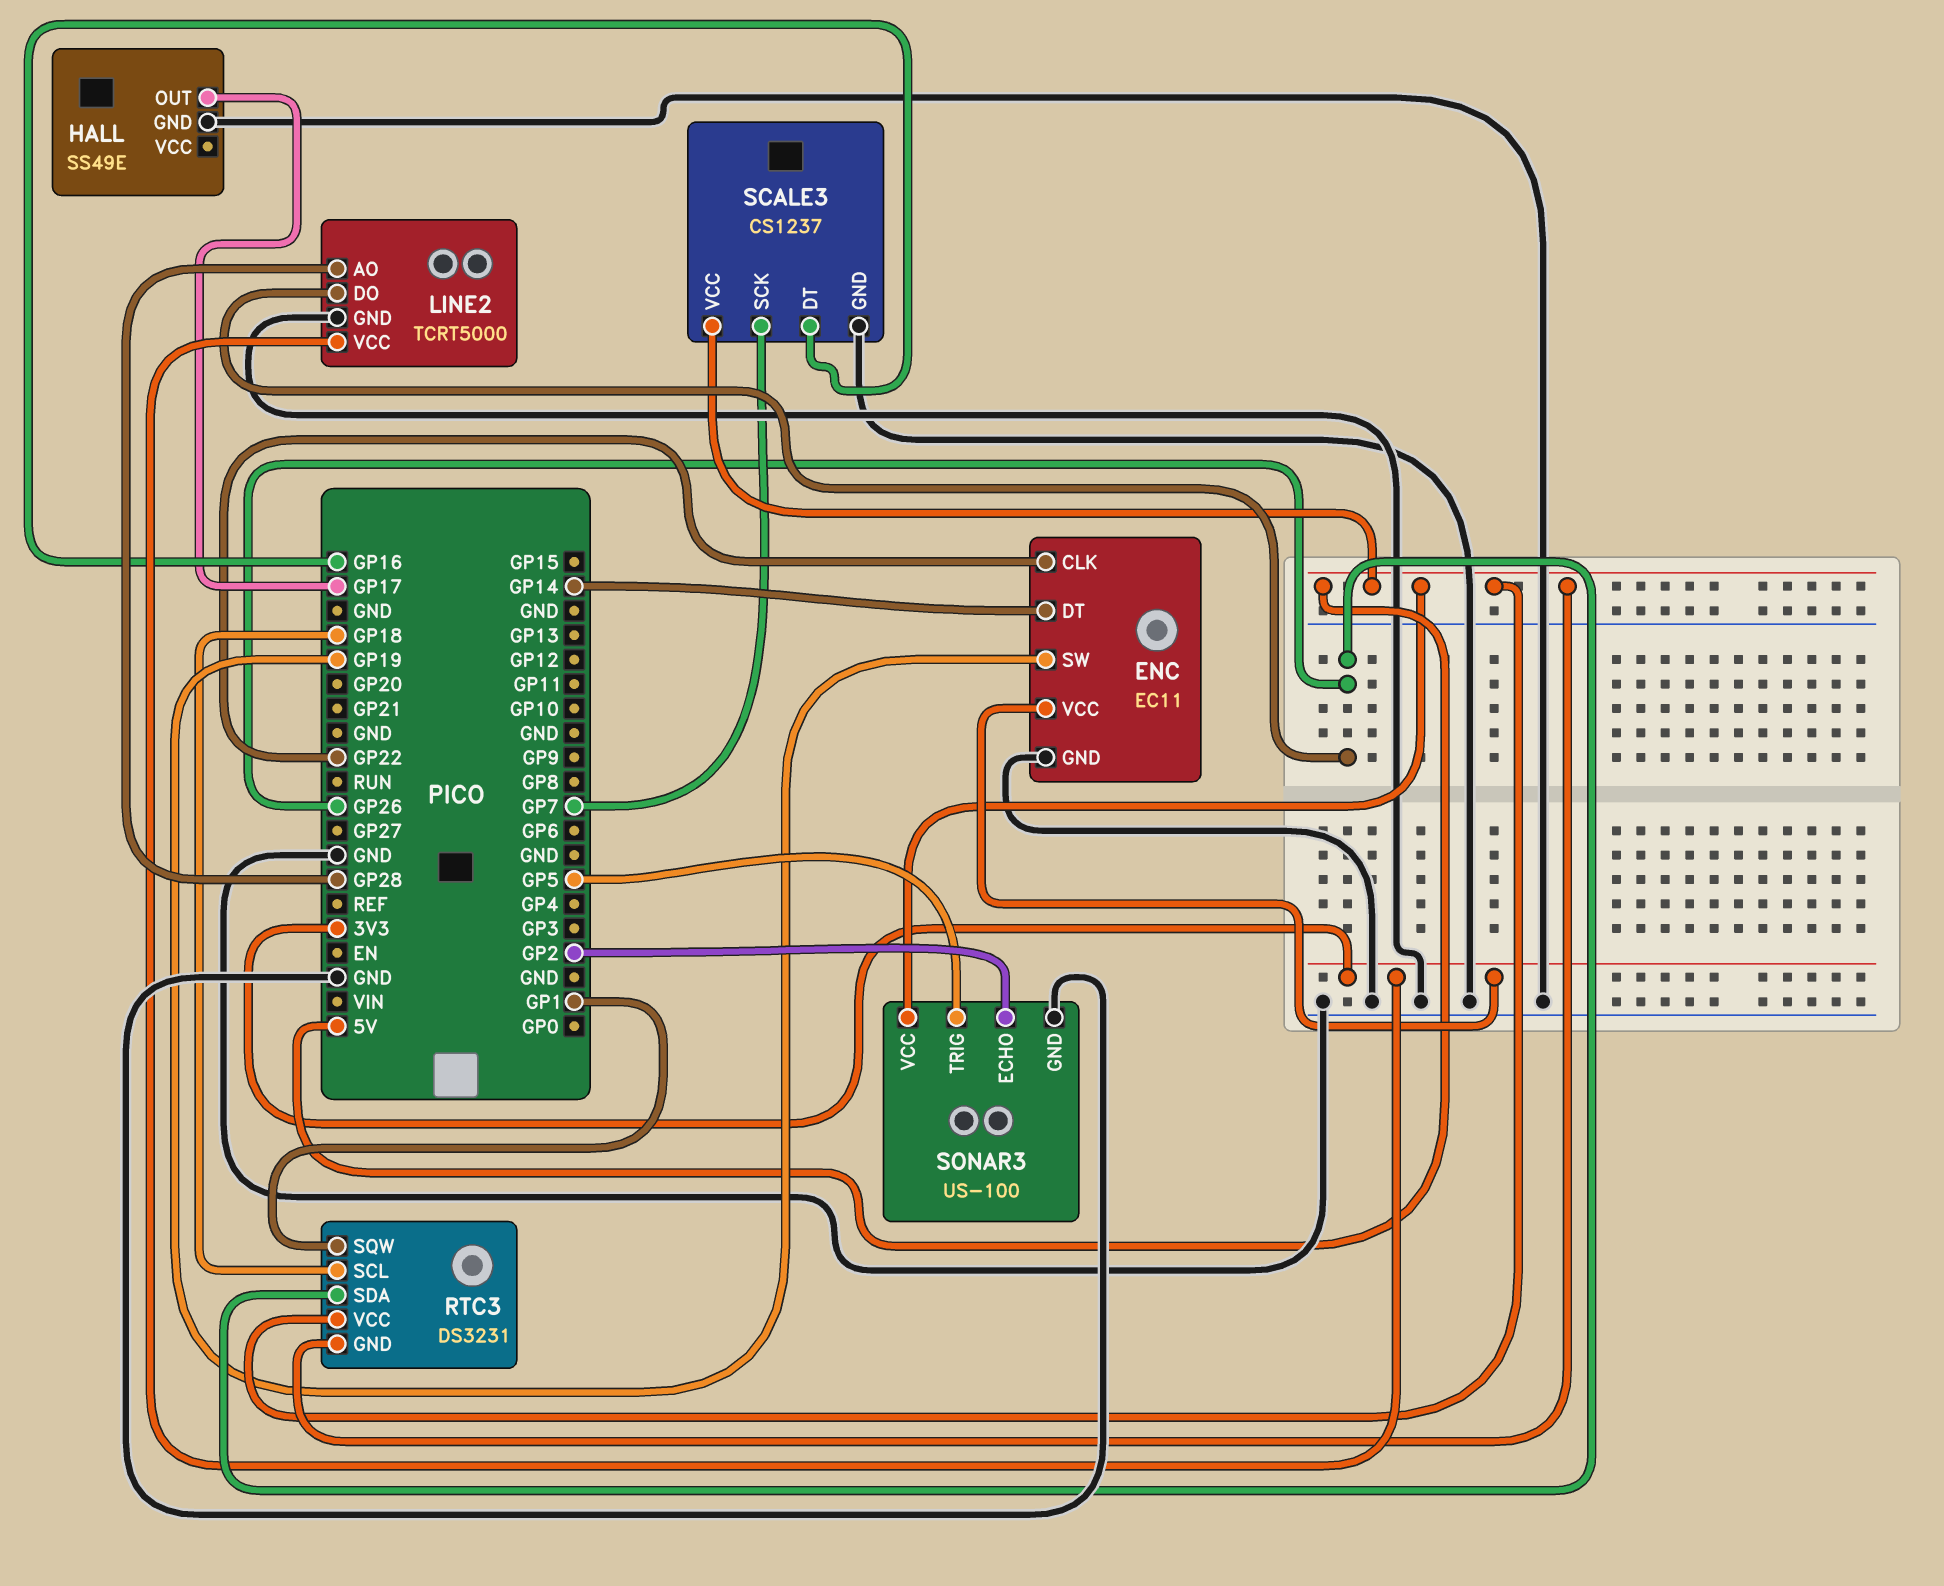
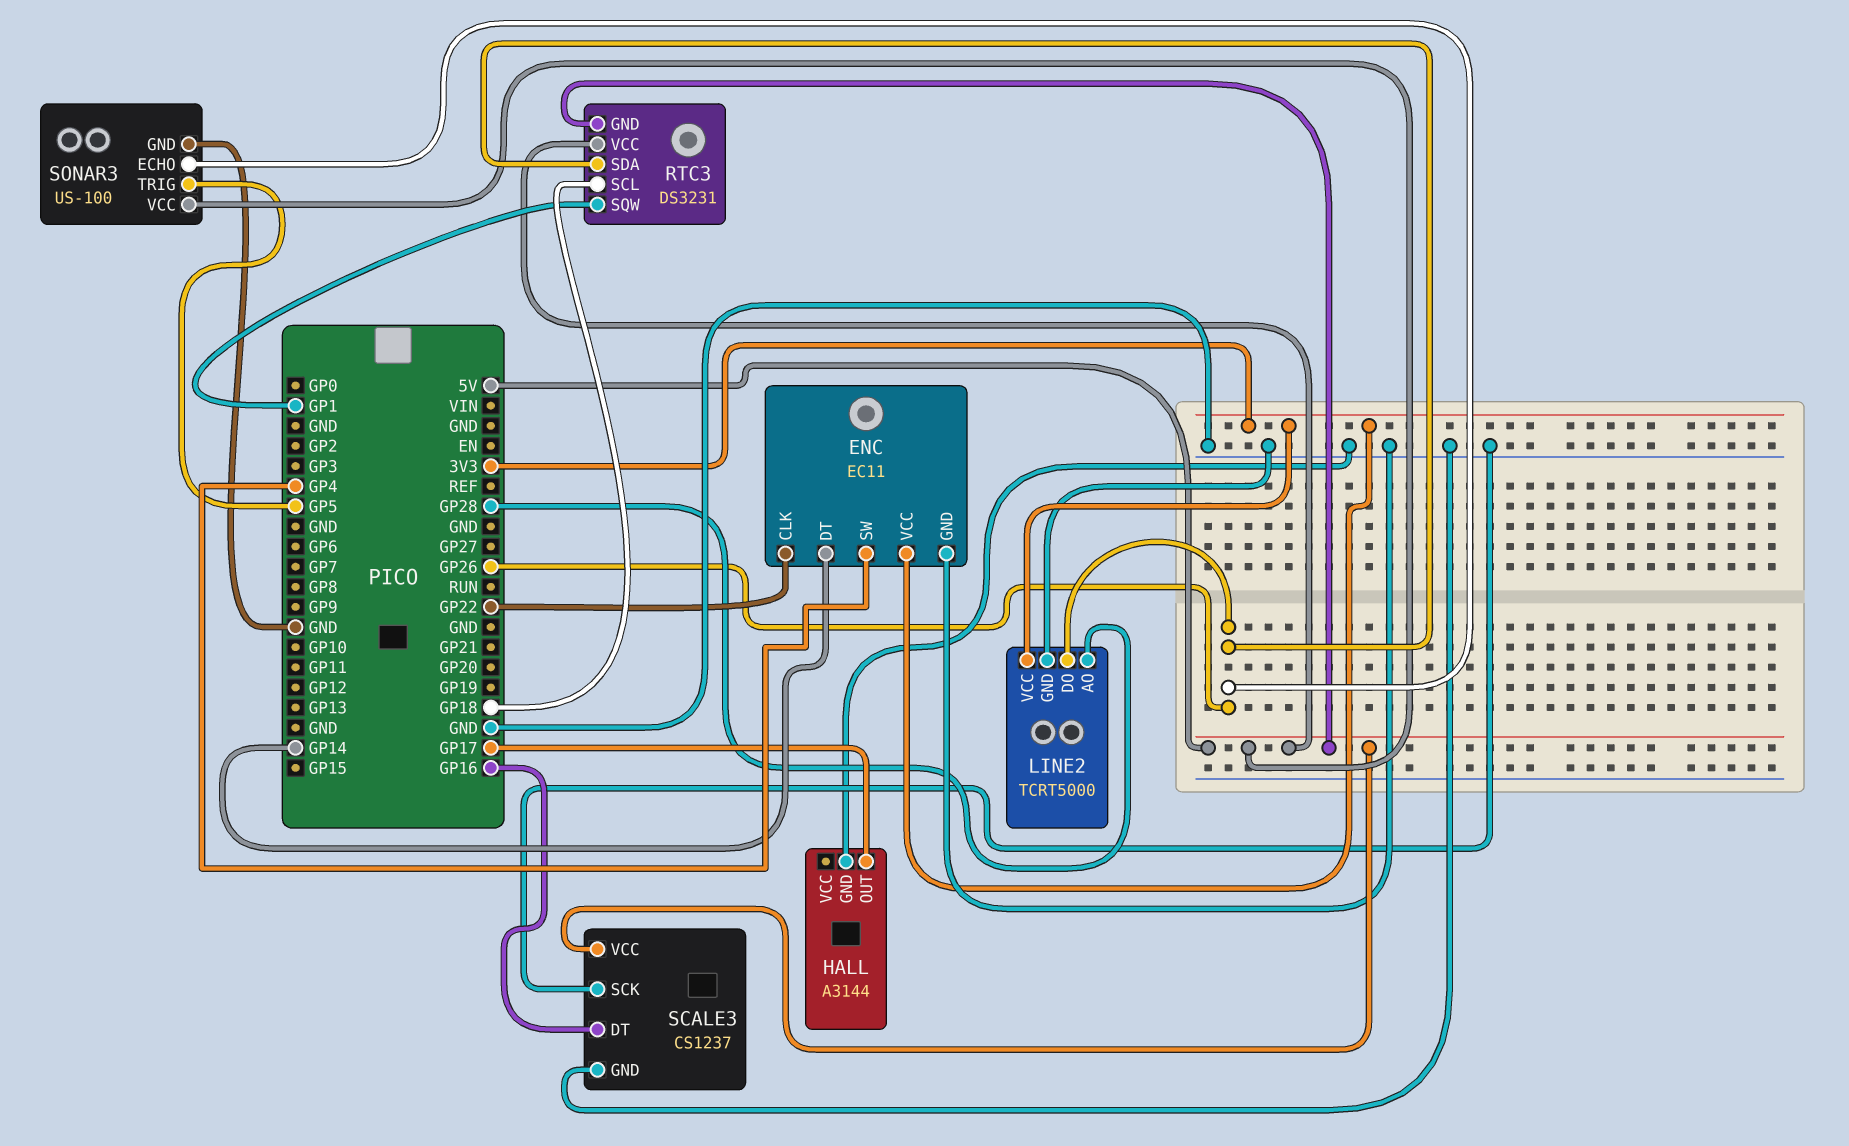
ENC pin SW: GP19 -> GP4
HALL: SS49E -> A3144
SCALE3 pin SCK: GP7 -> GND
SONAR3 pin ECHO: GP2 -> GP26

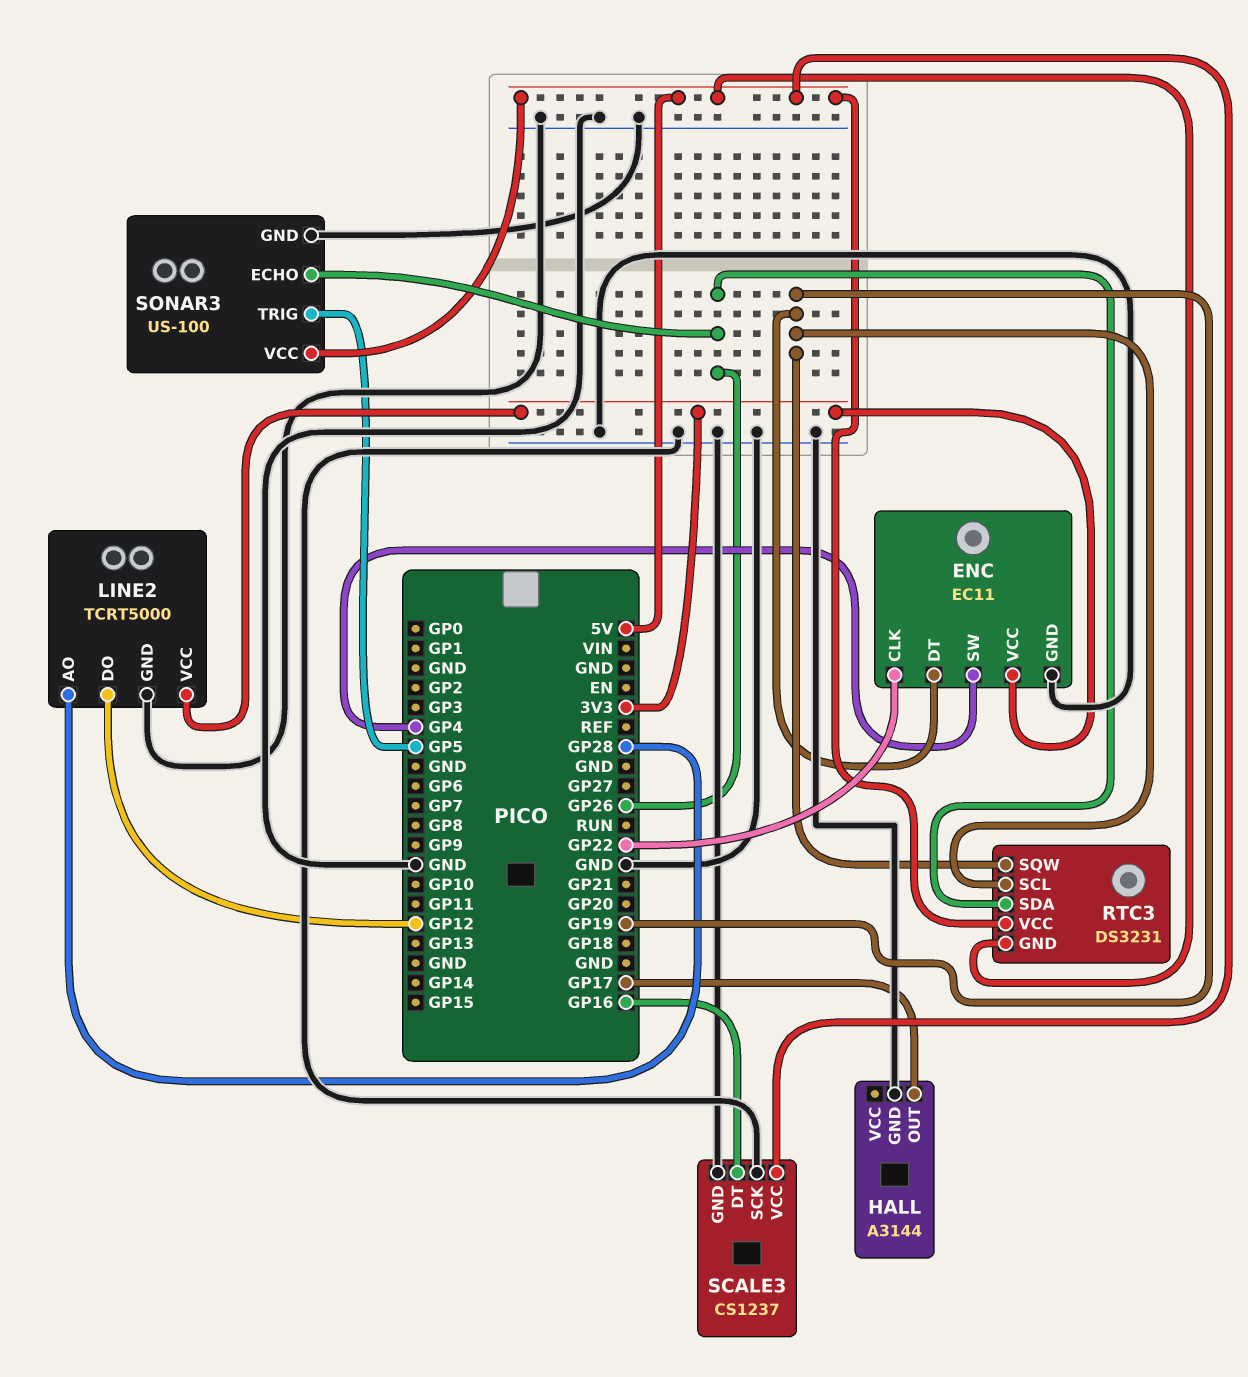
ENC pin DT: GP14 -> GP19
LINE2 pin DO: GP26 -> GP12
RTC3 pin SCL: GP18 -> GP19
RTC3 pin SQW: GP1 -> GP19

